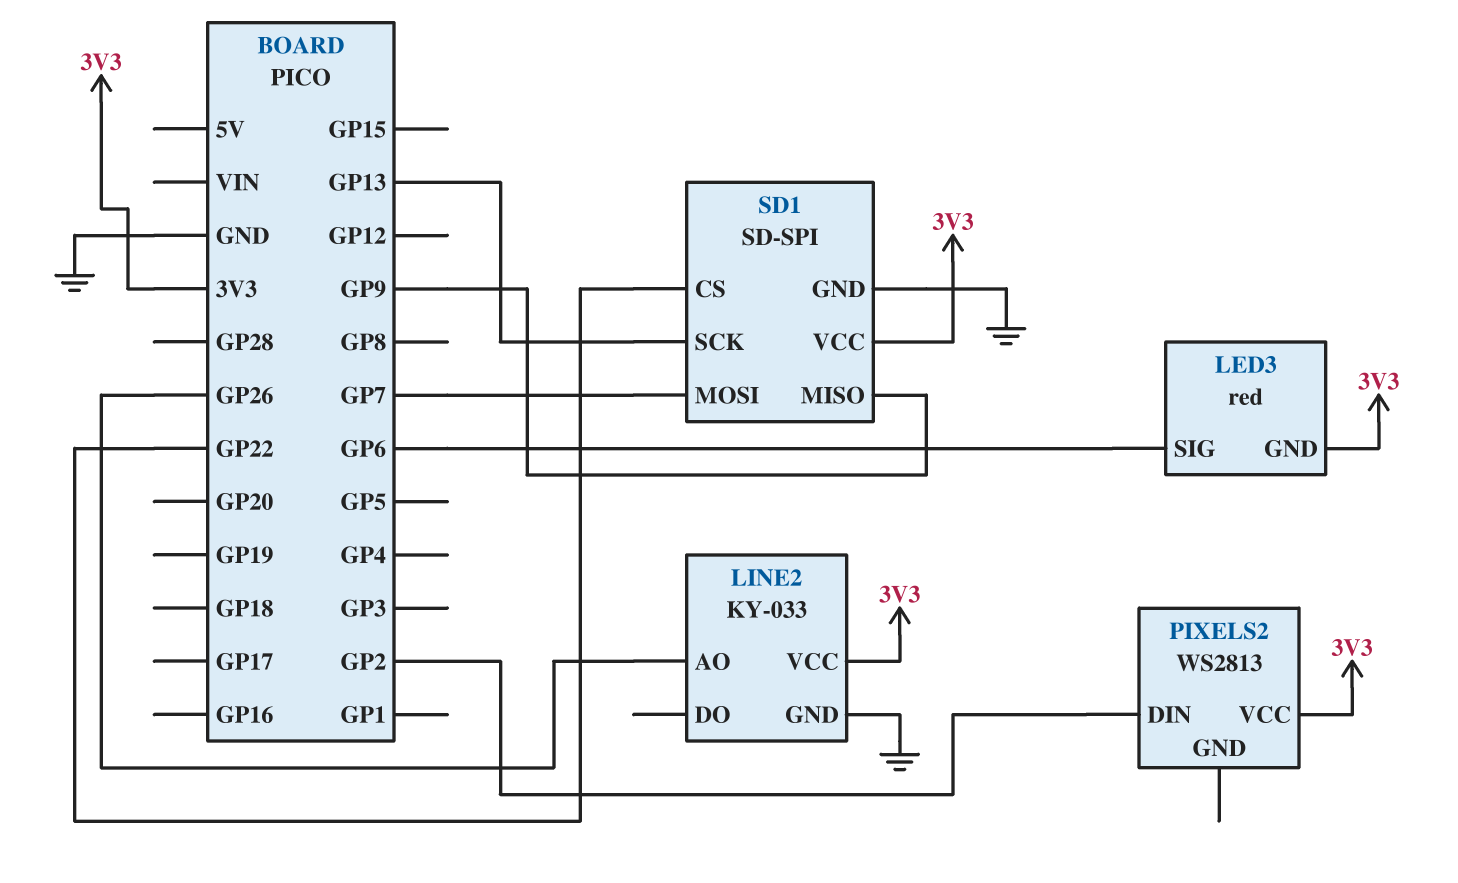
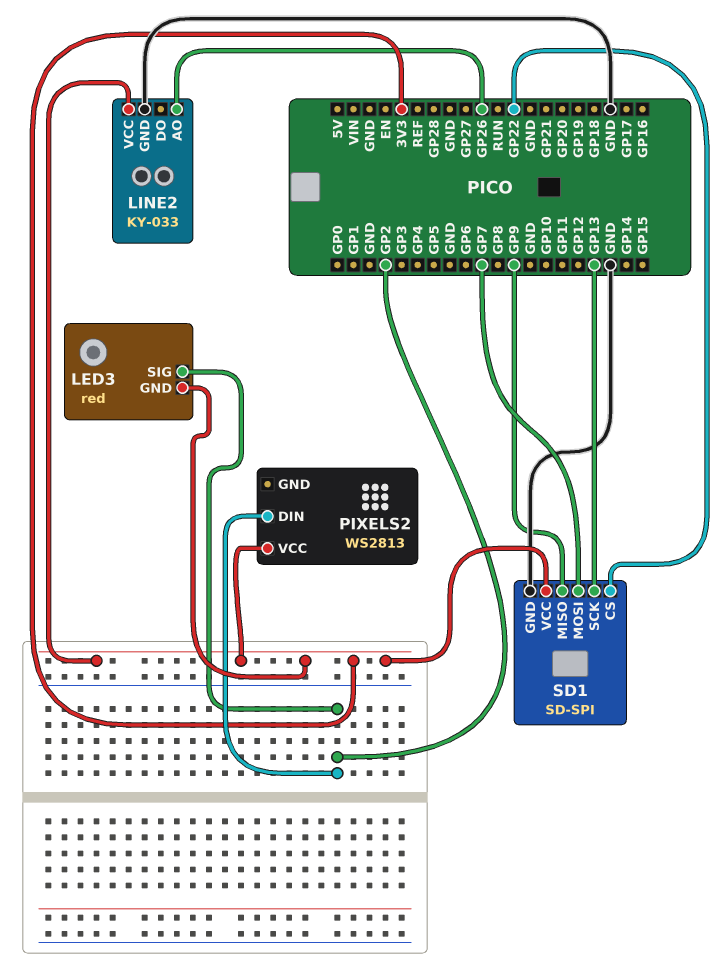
LED3 pin SIG: GP6 -> GP2

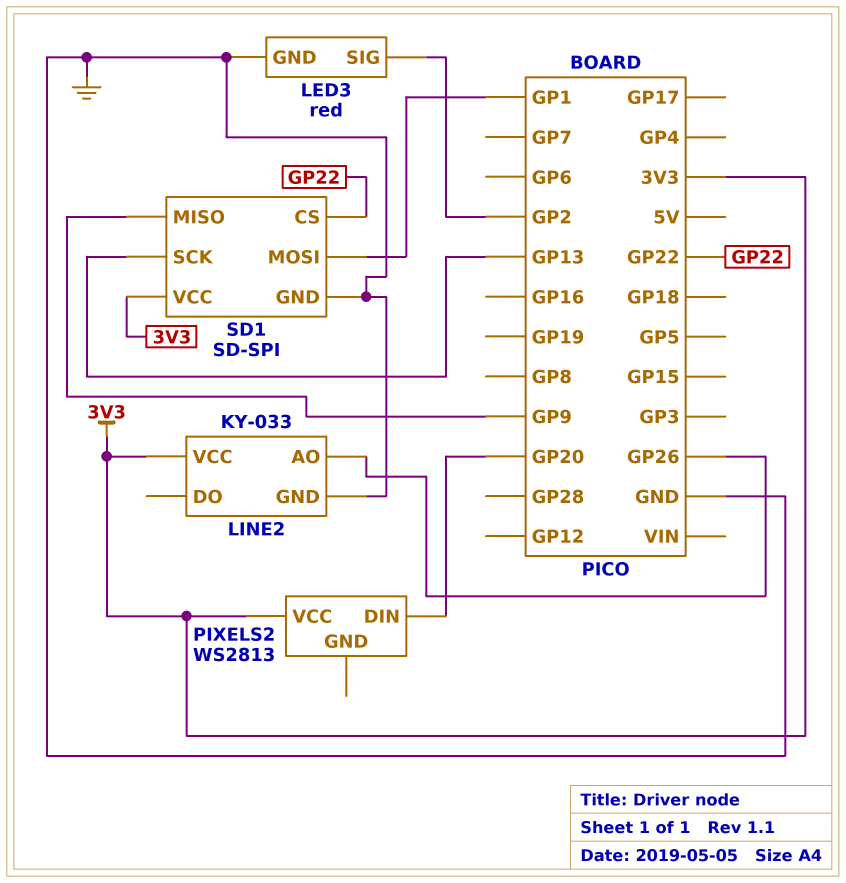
LED3 pin GND: 3V3 -> GND
PIXELS2 pin DIN: GP2 -> GP20
SD1 pin MOSI: GP7 -> GP1

